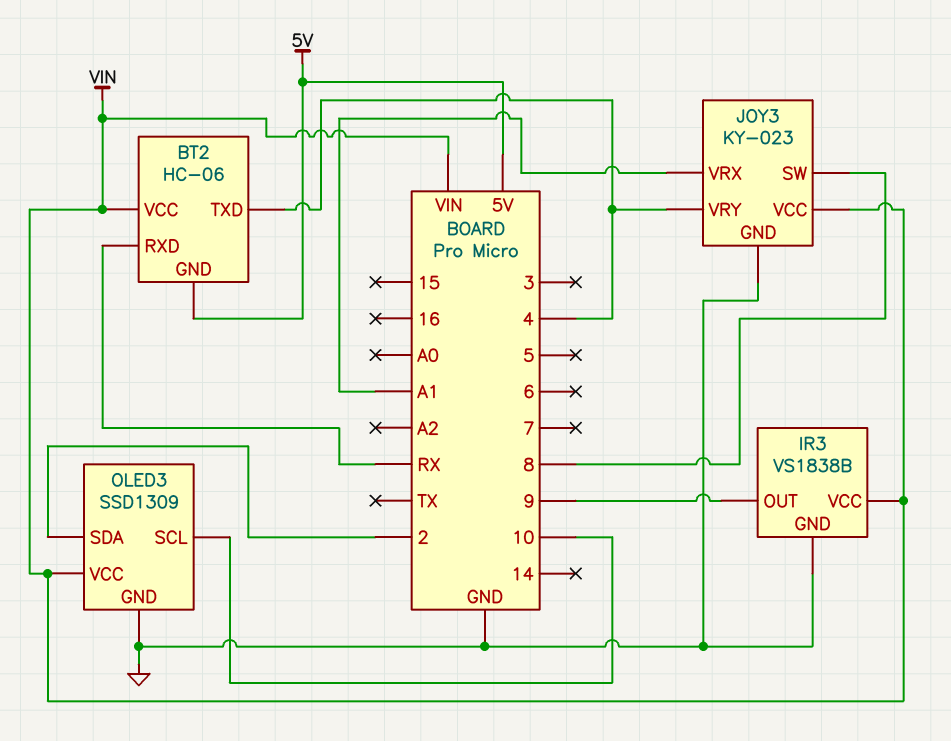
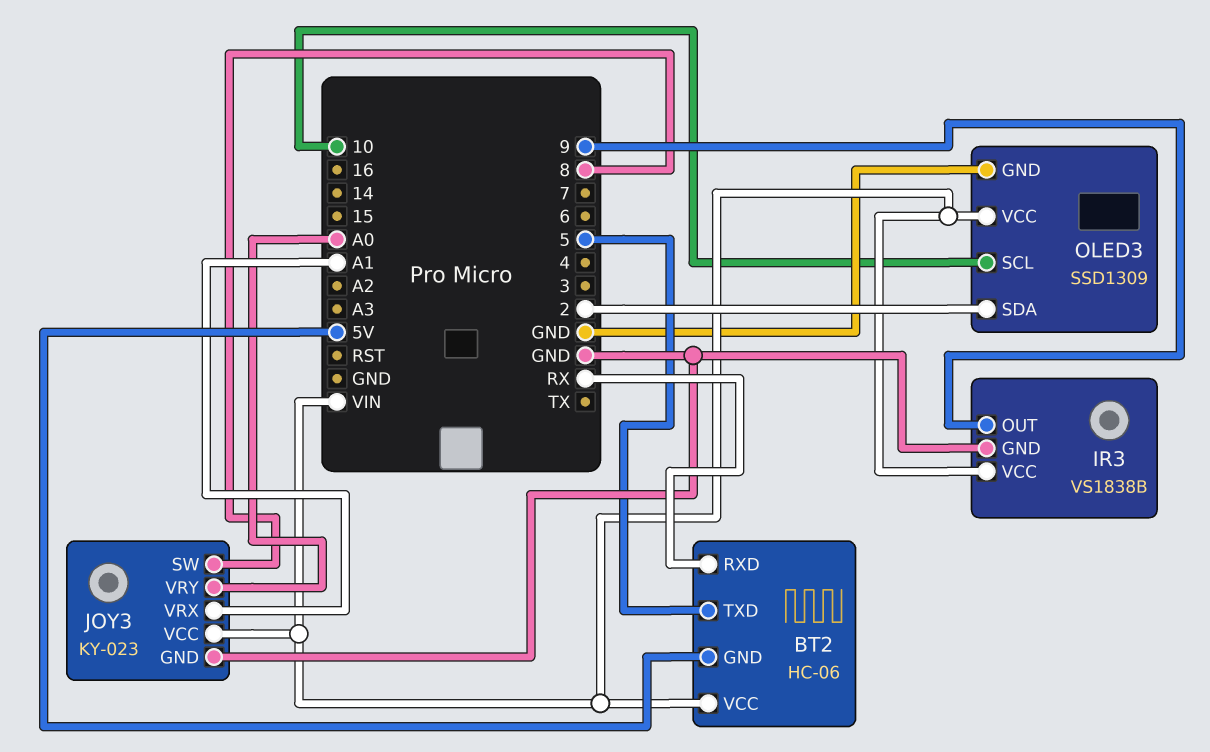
BT2 pin TXD: 4 -> 5
JOY3 pin VRY: 4 -> A0

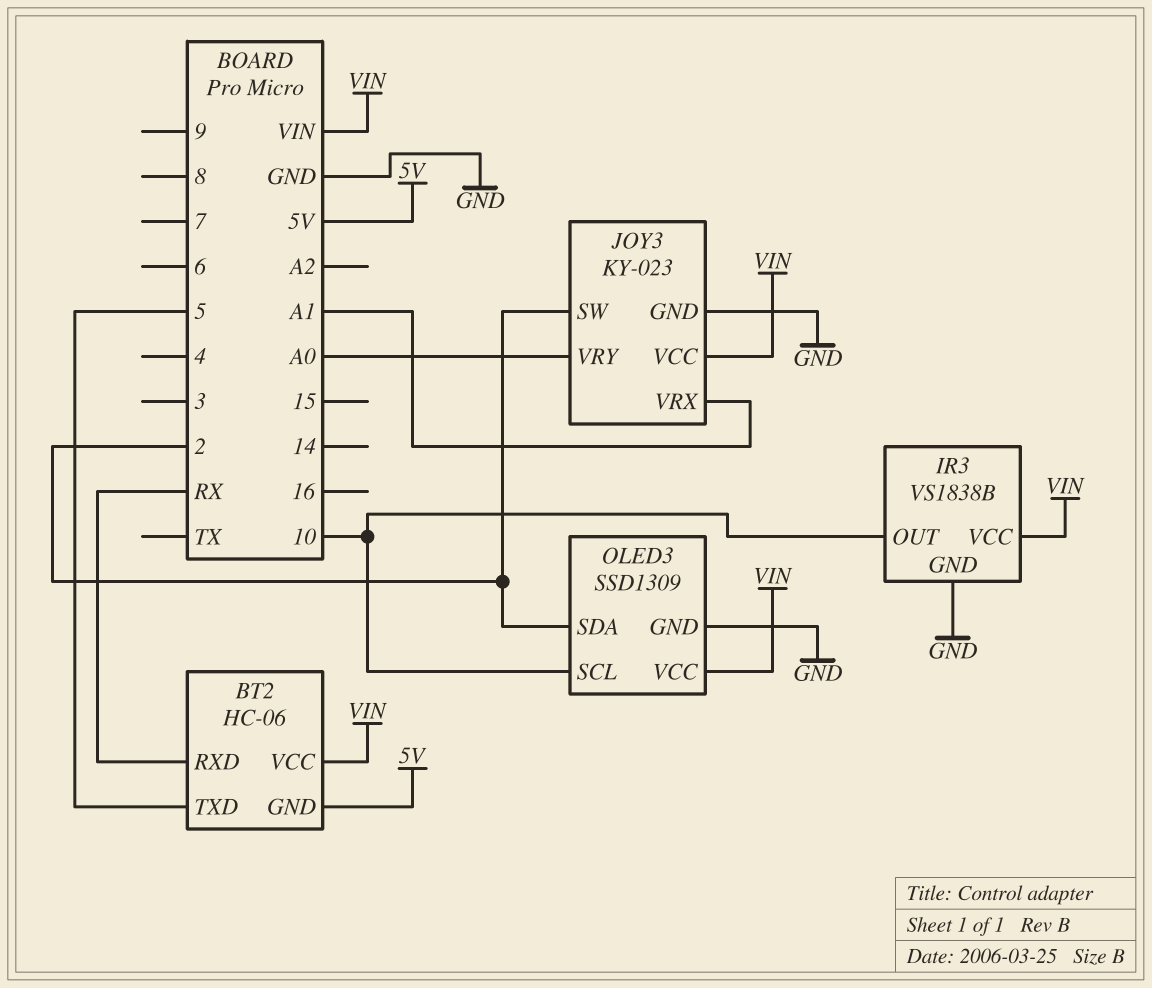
IR3 pin OUT: 9 -> 10
JOY3 pin SW: 8 -> 2

